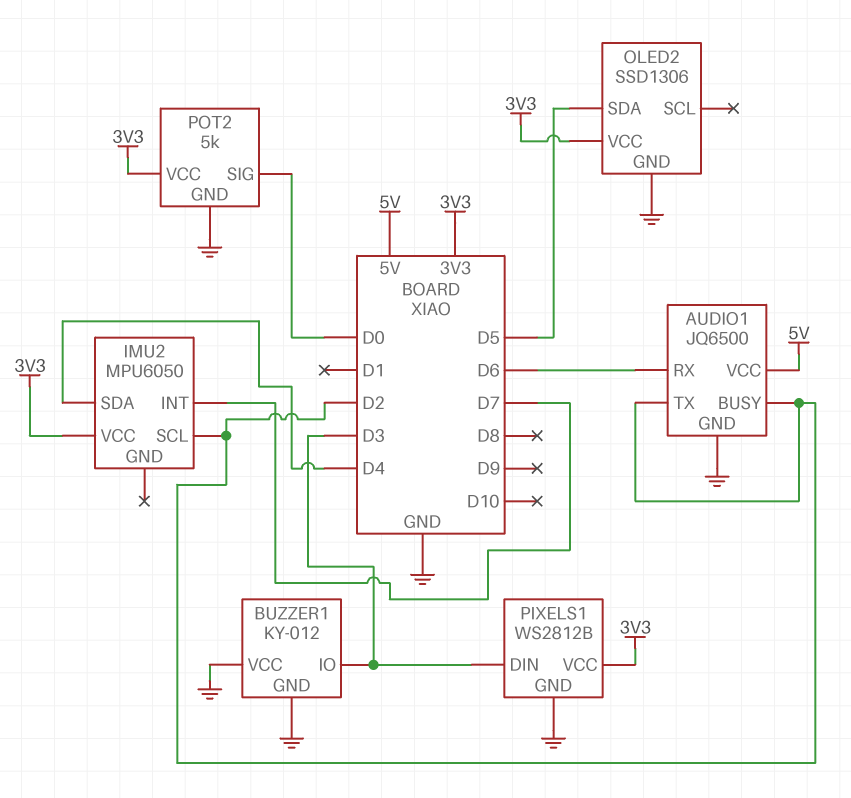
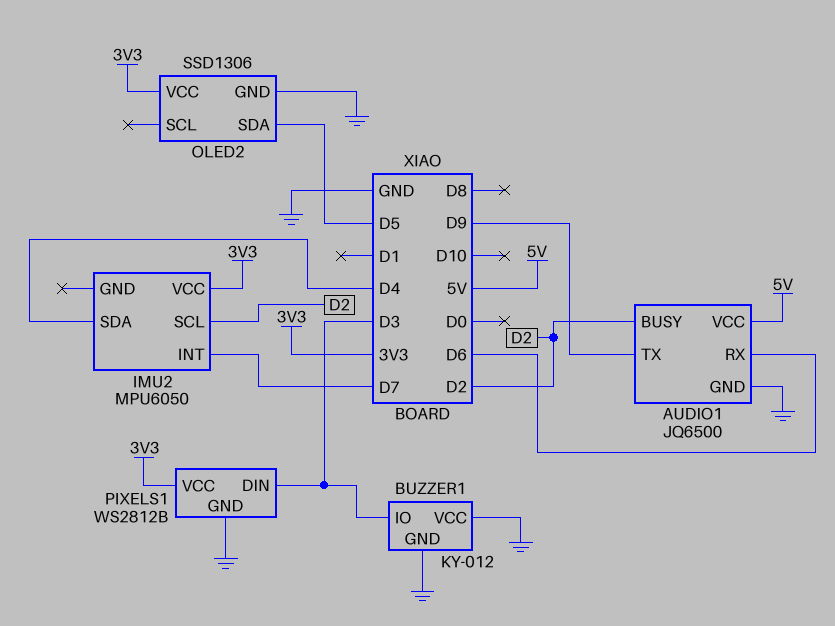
AUDIO1 pin TX: D2 -> D9
POT2: 5k -> none
POT2 pin GND: GND -> none
POT2 pin SIG: D0 -> none
POT2 pin VCC: 3V3 -> none

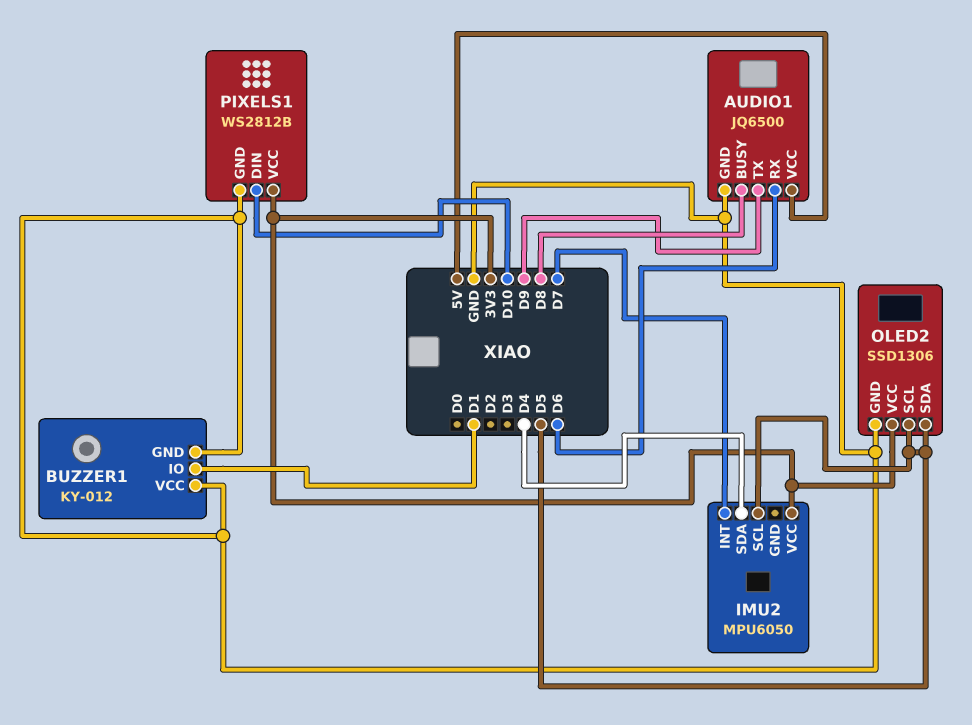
AUDIO1 pin BUSY: D2 -> D8
BUZZER1 pin IO: D3 -> D1
IMU2 pin SCL: D2 -> D5
OLED2 pin SCL: none -> D5
PIXELS1 pin DIN: D3 -> D10

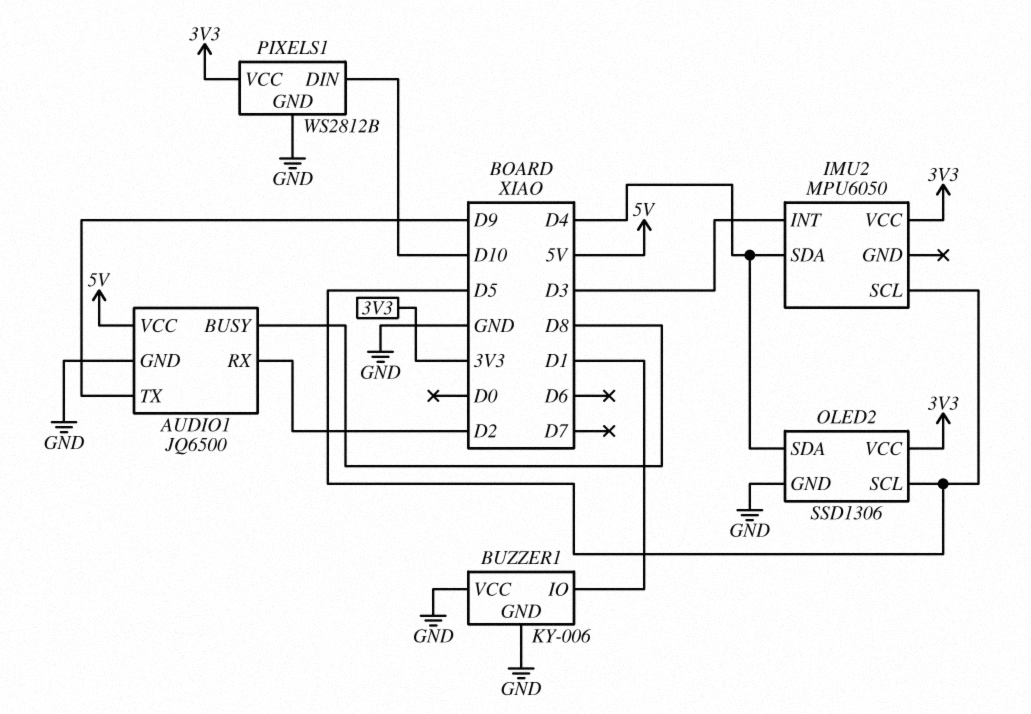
AUDIO1 pin RX: D6 -> D2
BUZZER1: KY-012 -> KY-006
IMU2 pin INT: D7 -> D3
OLED2 pin SDA: D5 -> D4

